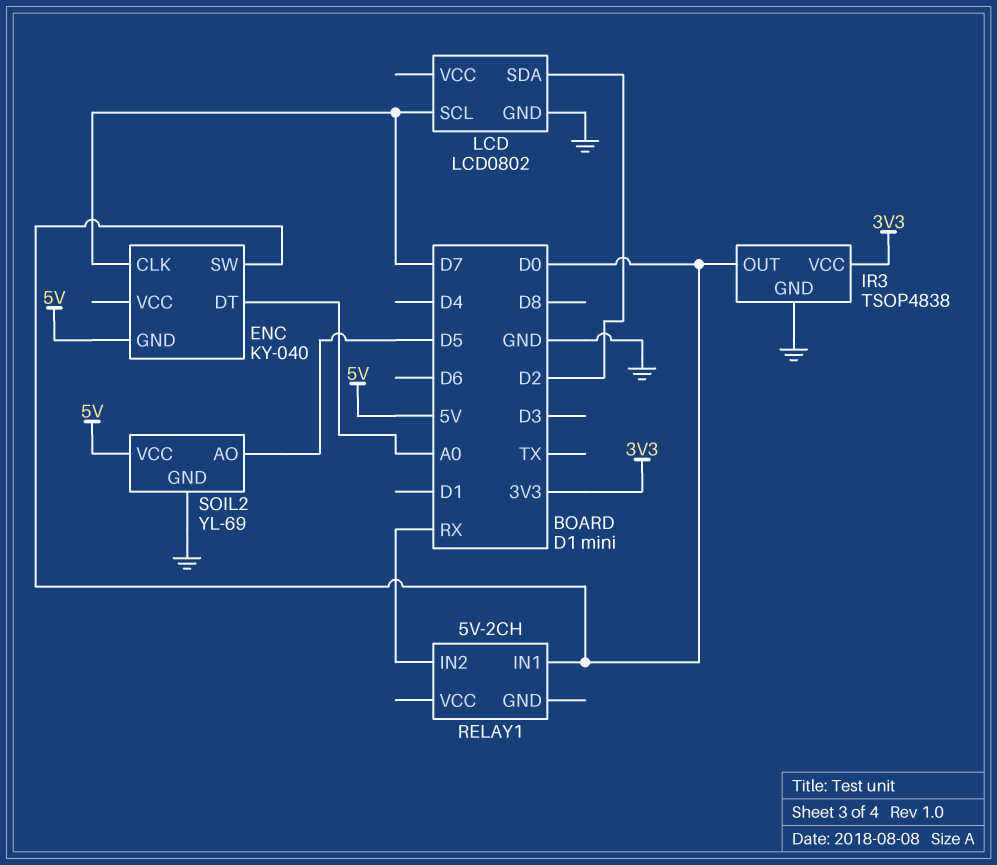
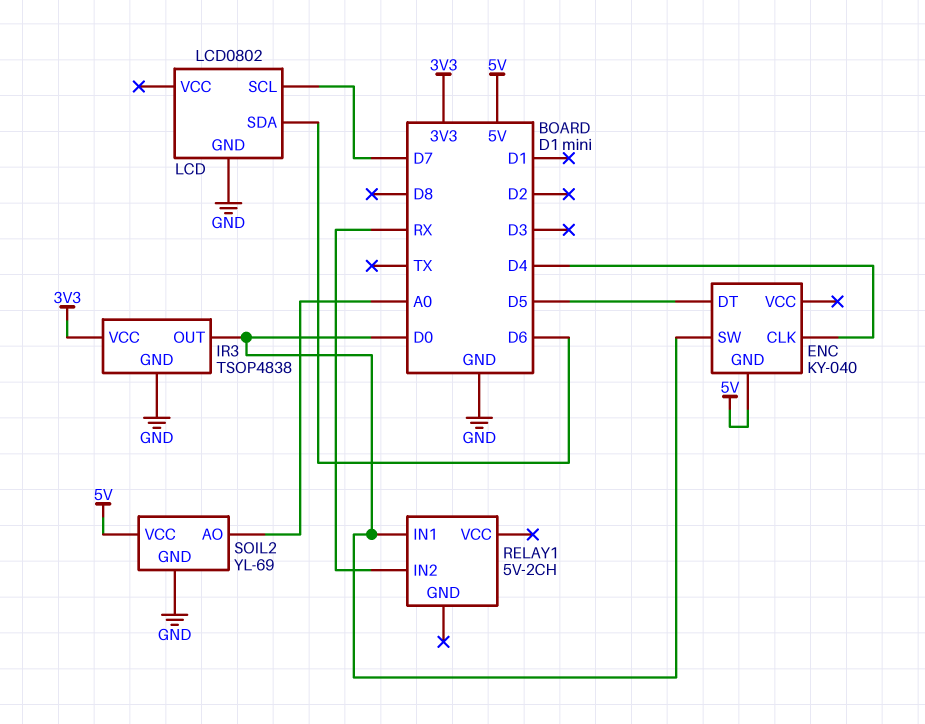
ENC pin CLK: D7 -> D4
ENC pin DT: A0 -> D5
LCD pin SDA: D2 -> D6
SOIL2 pin AO: D5 -> A0

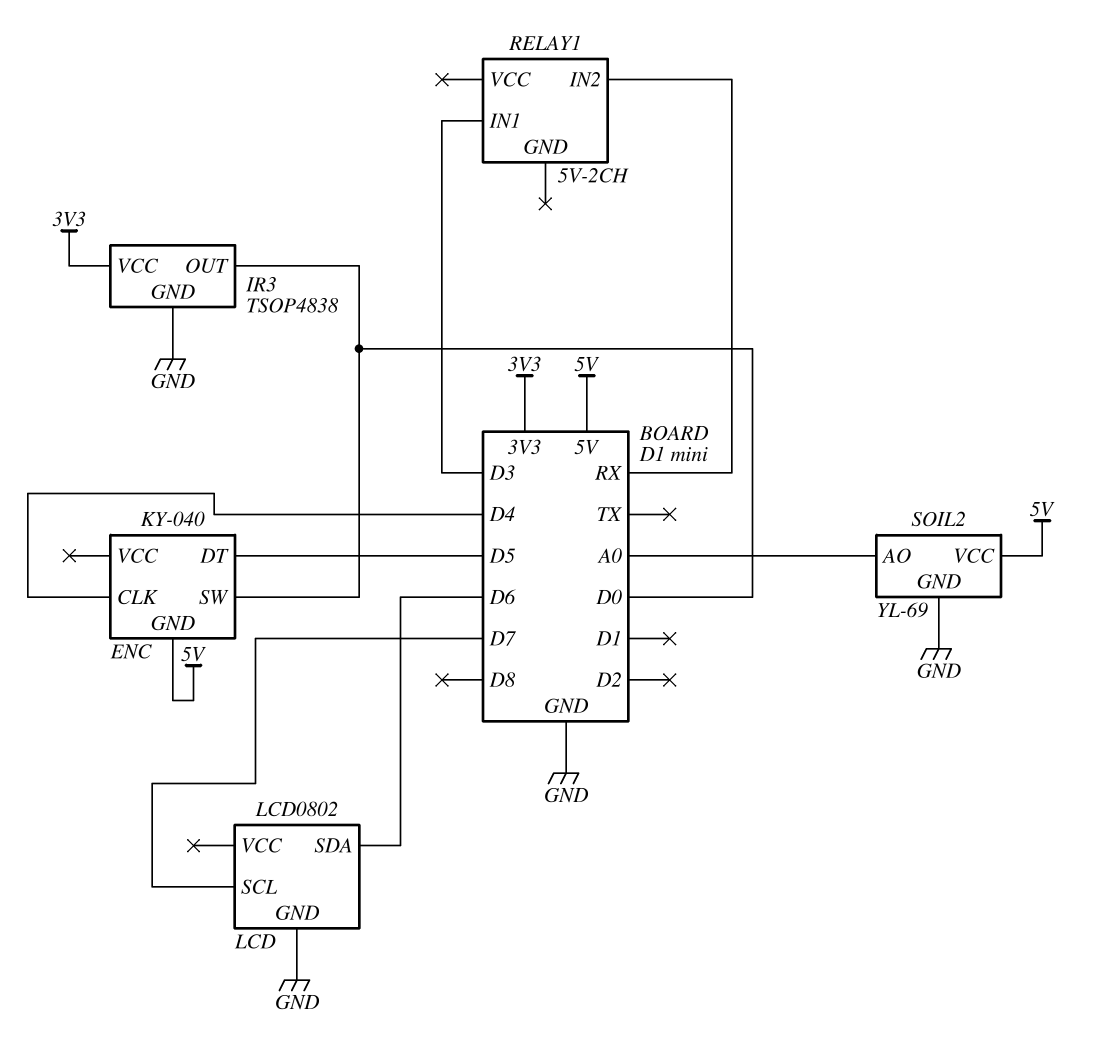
RELAY1 pin IN1: D0 -> D3

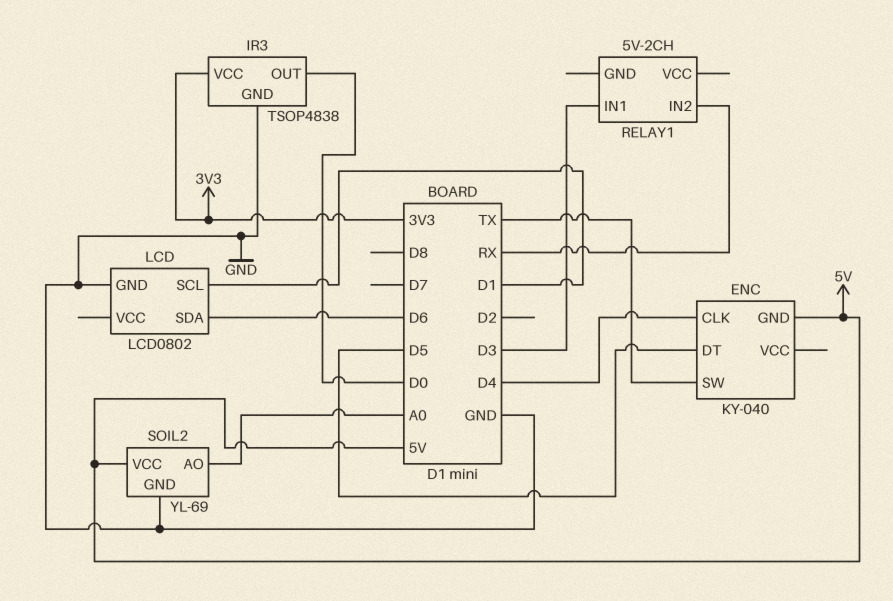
ENC pin SW: D0 -> TX
LCD pin SCL: D7 -> D1

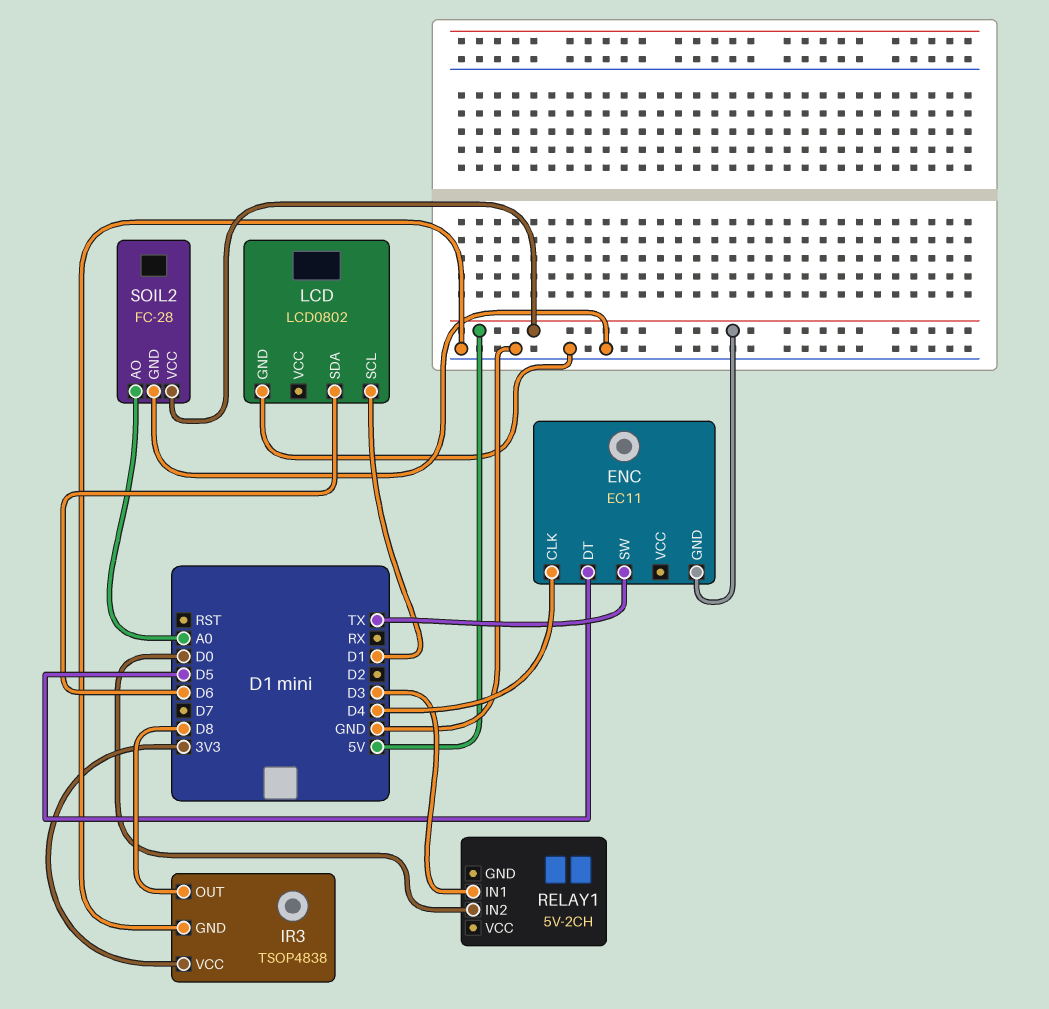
ENC: KY-040 -> EC11
IR3 pin OUT: D0 -> D8
RELAY1 pin IN2: RX -> D0
SOIL2: YL-69 -> FC-28

